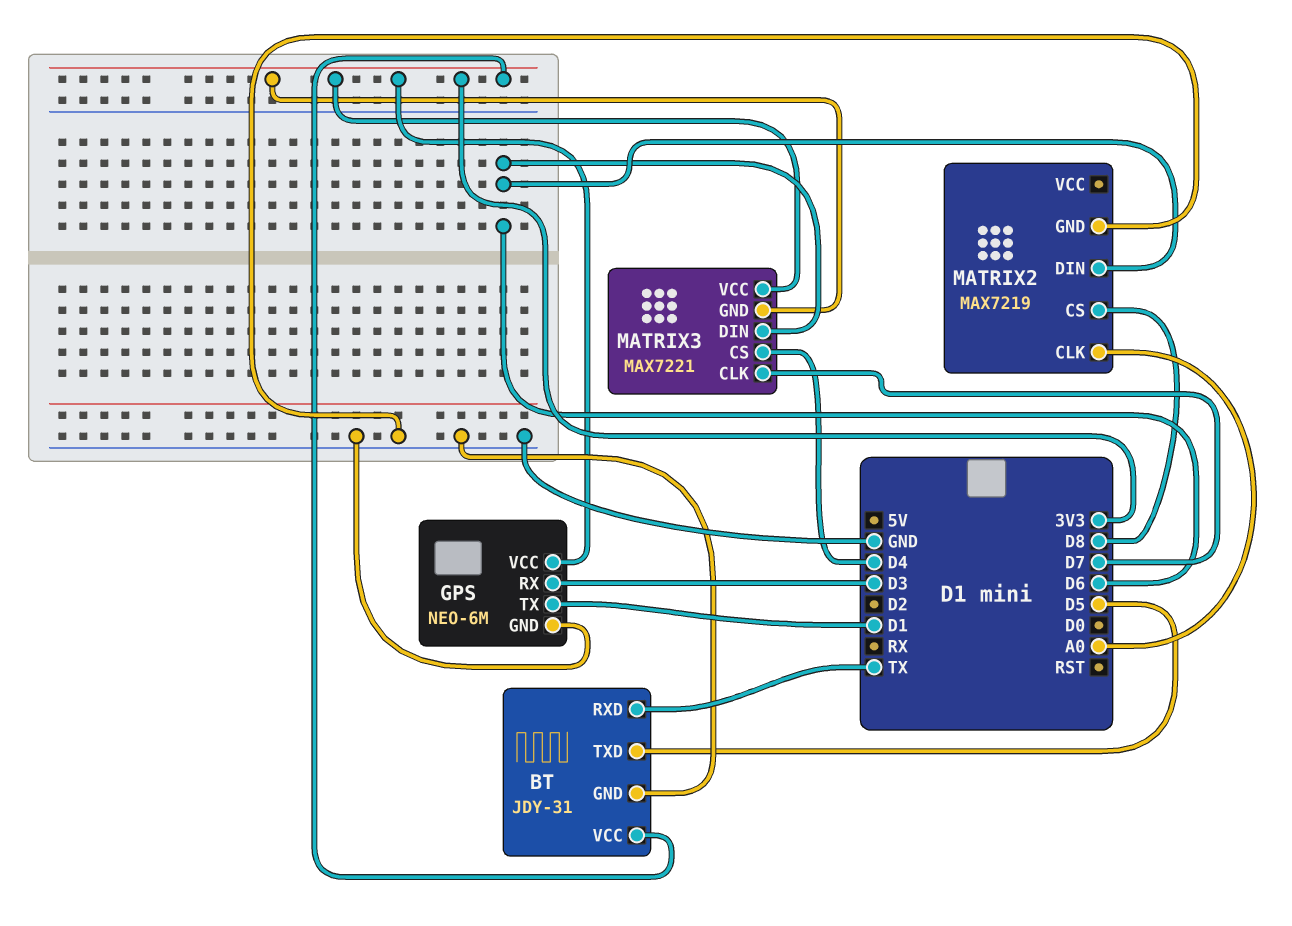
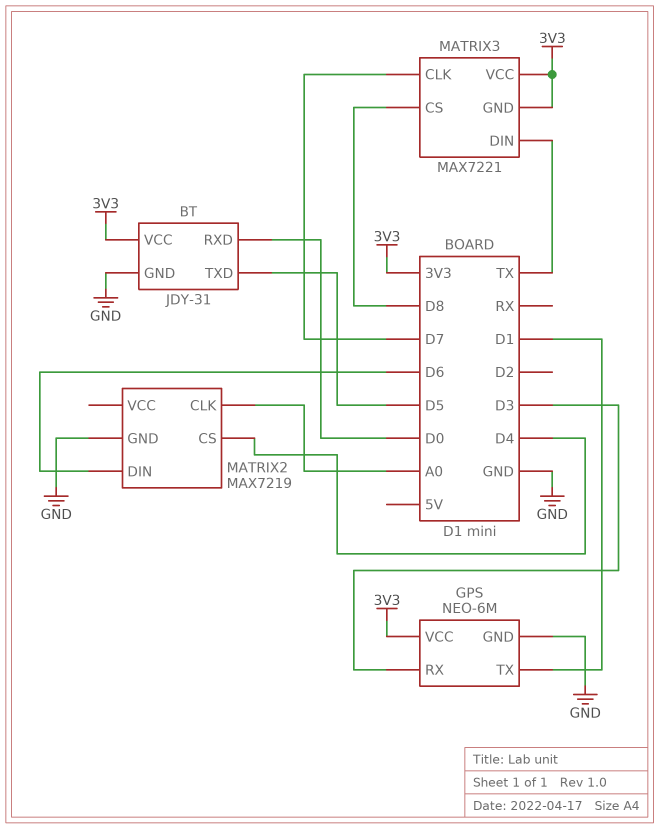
BT pin RXD: TX -> D0
MATRIX2 pin CS: D8 -> D4
MATRIX3 pin CS: D4 -> D8
MATRIX3 pin DIN: D6 -> TX

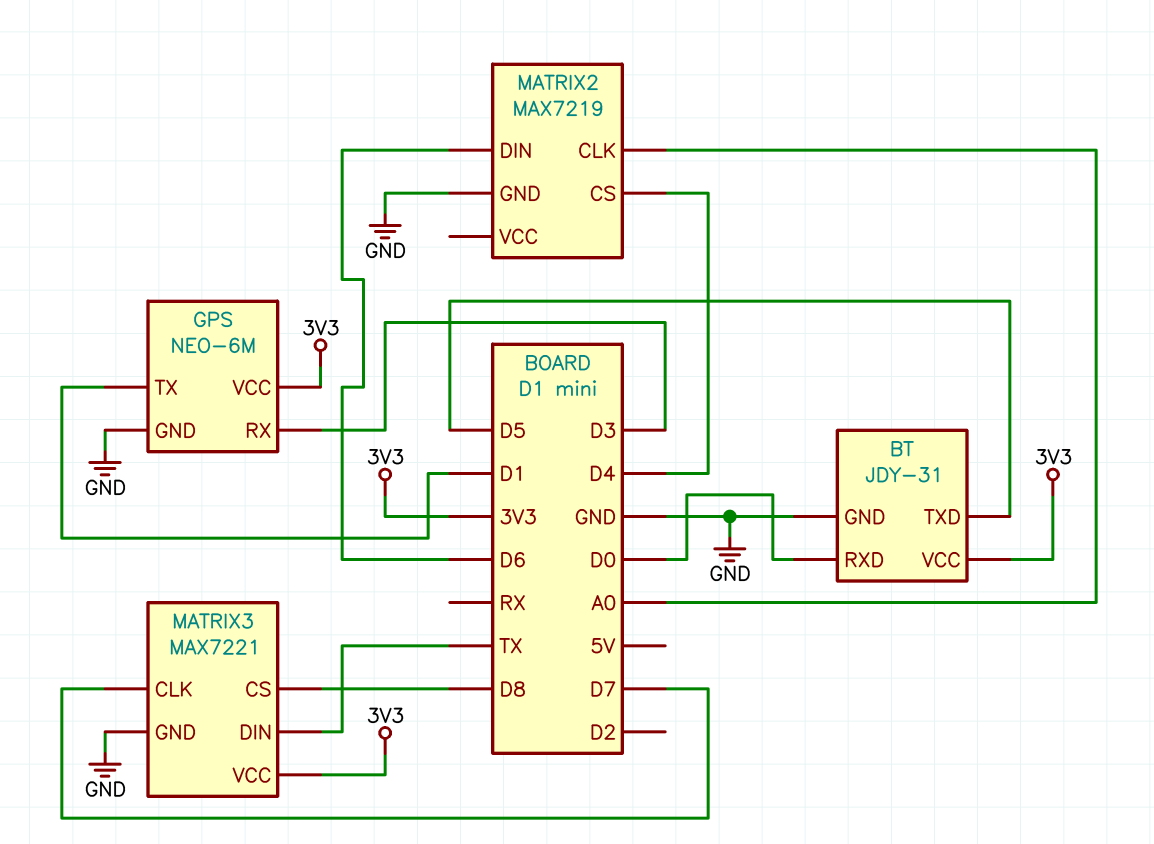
MATRIX3 pin GND: 3V3 -> GND

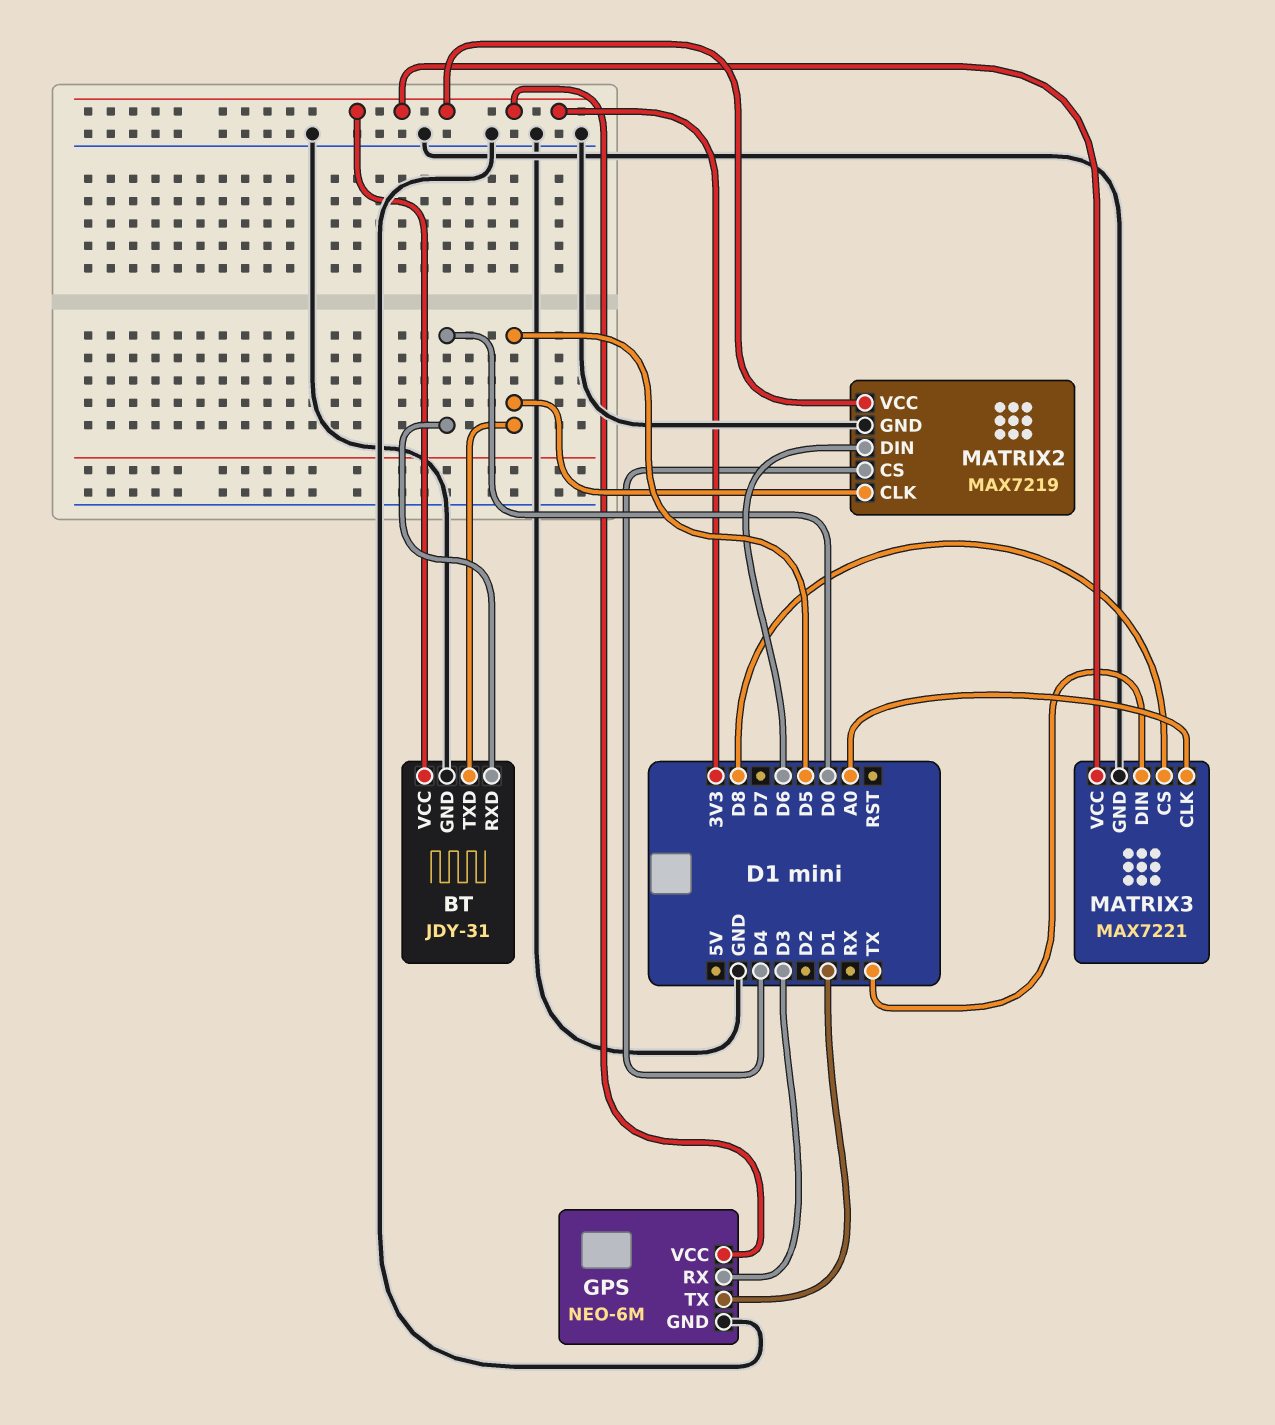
MATRIX2 pin CLK: A0 -> D5
MATRIX2 pin VCC: none -> 3V3
MATRIX3 pin CLK: D7 -> A0

